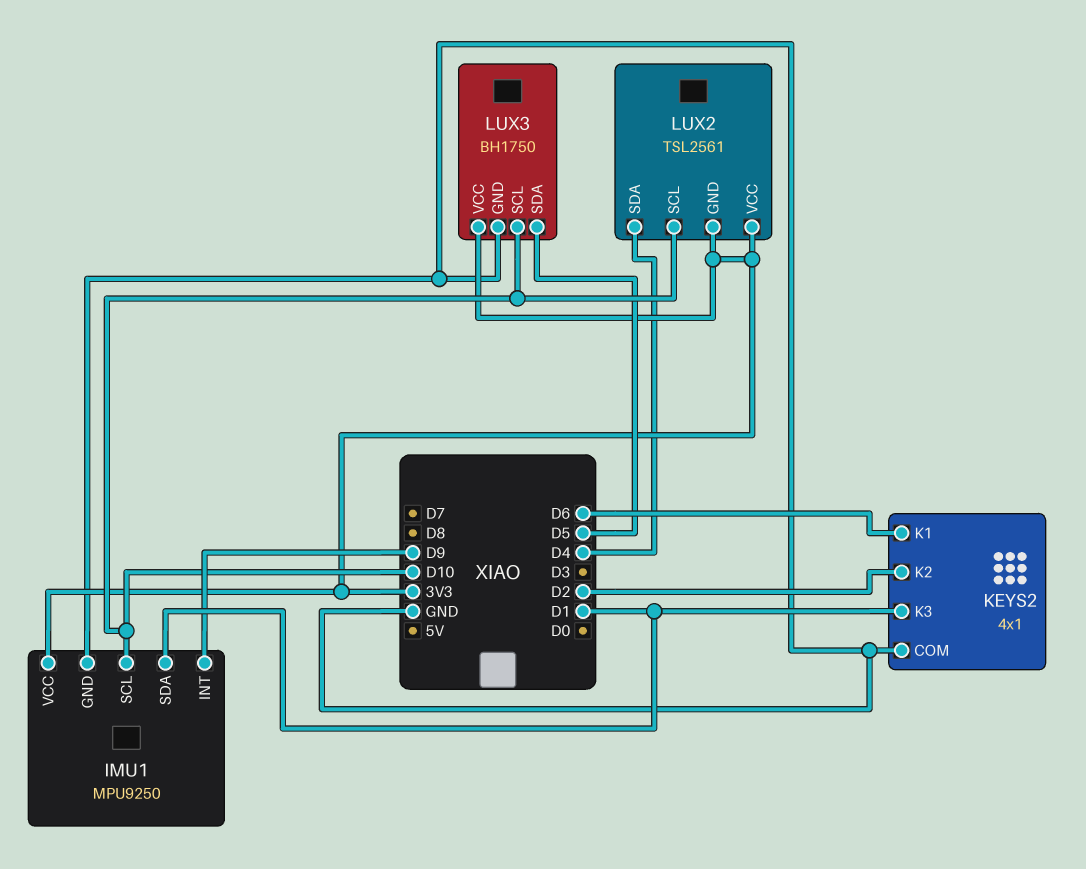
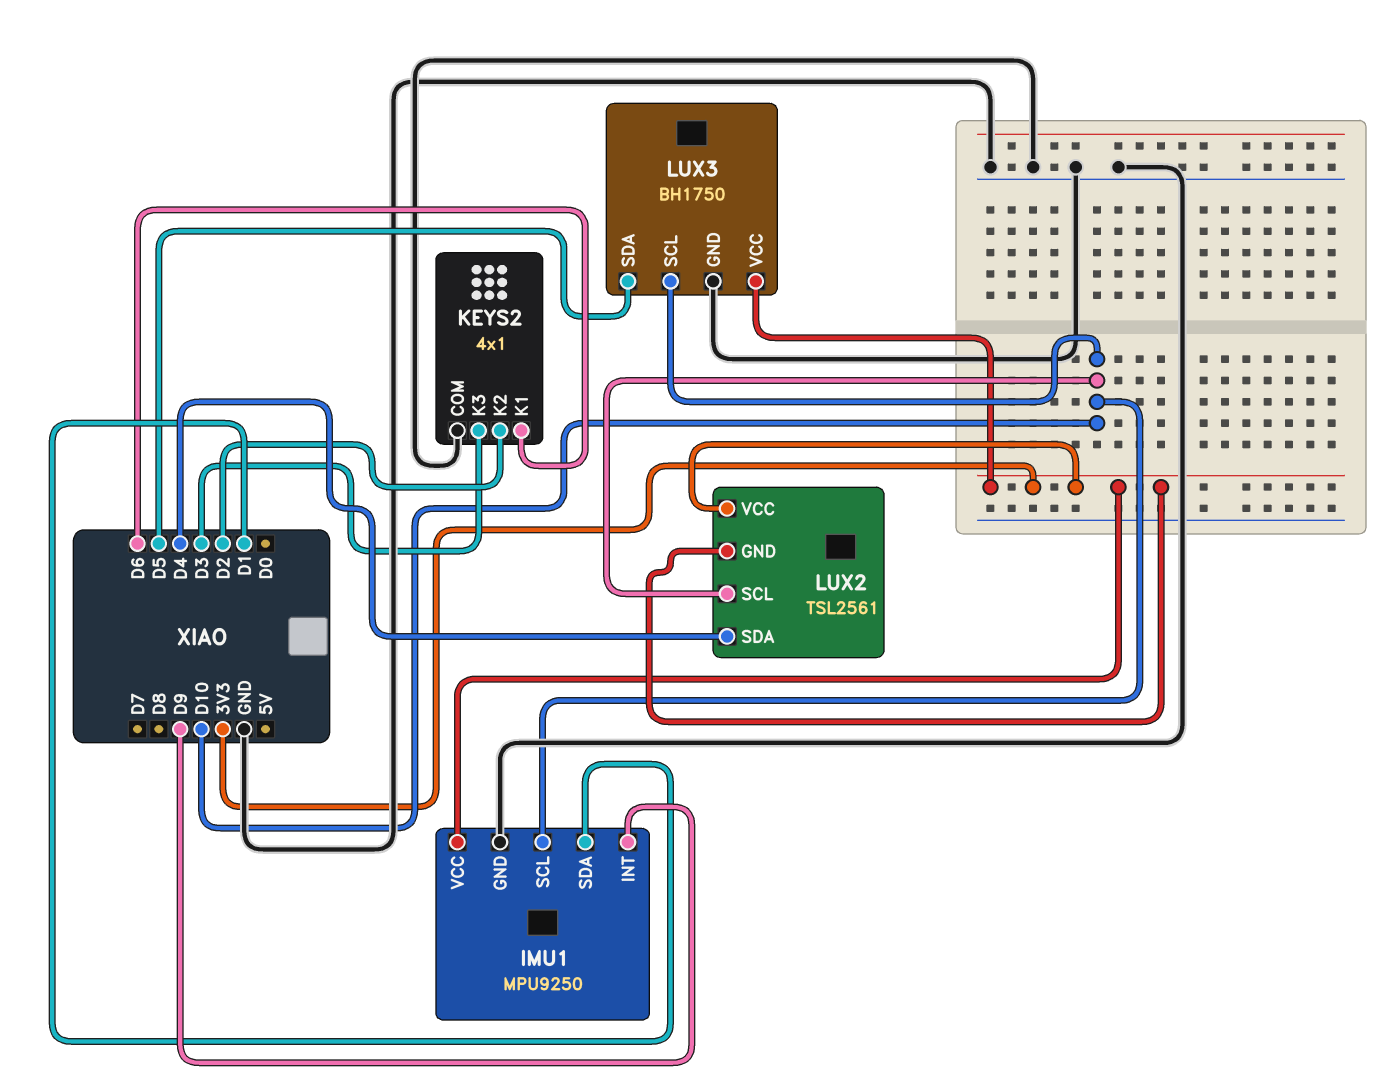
KEYS2 pin K3: D1 -> D3

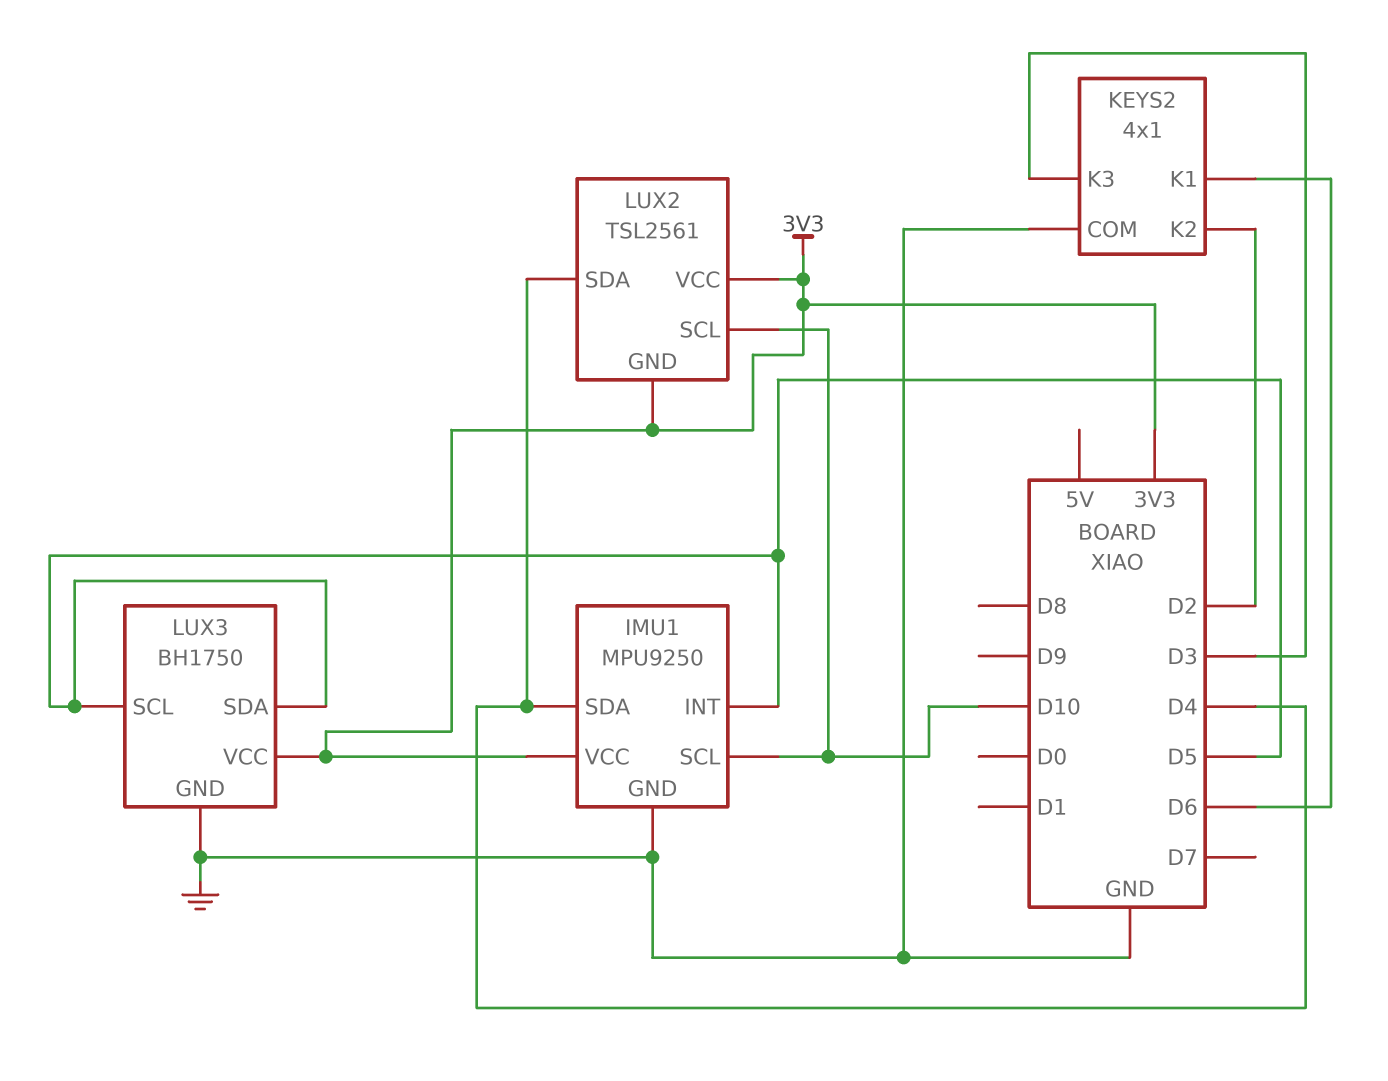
IMU1 pin INT: D9 -> D5
IMU1 pin SDA: D1 -> D4
LUX3 pin SCL: D10 -> D5

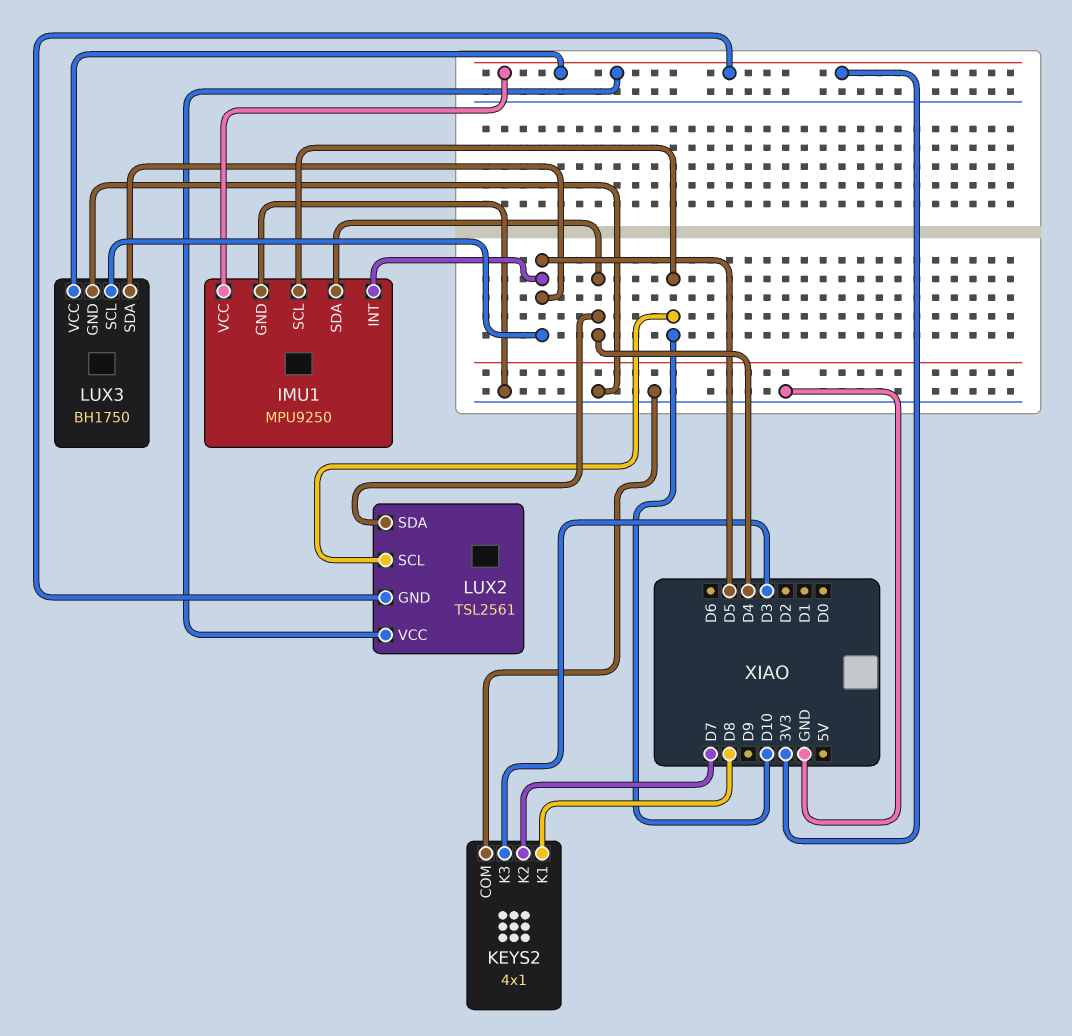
KEYS2 pin K1: D6 -> D8
KEYS2 pin K2: D2 -> D7

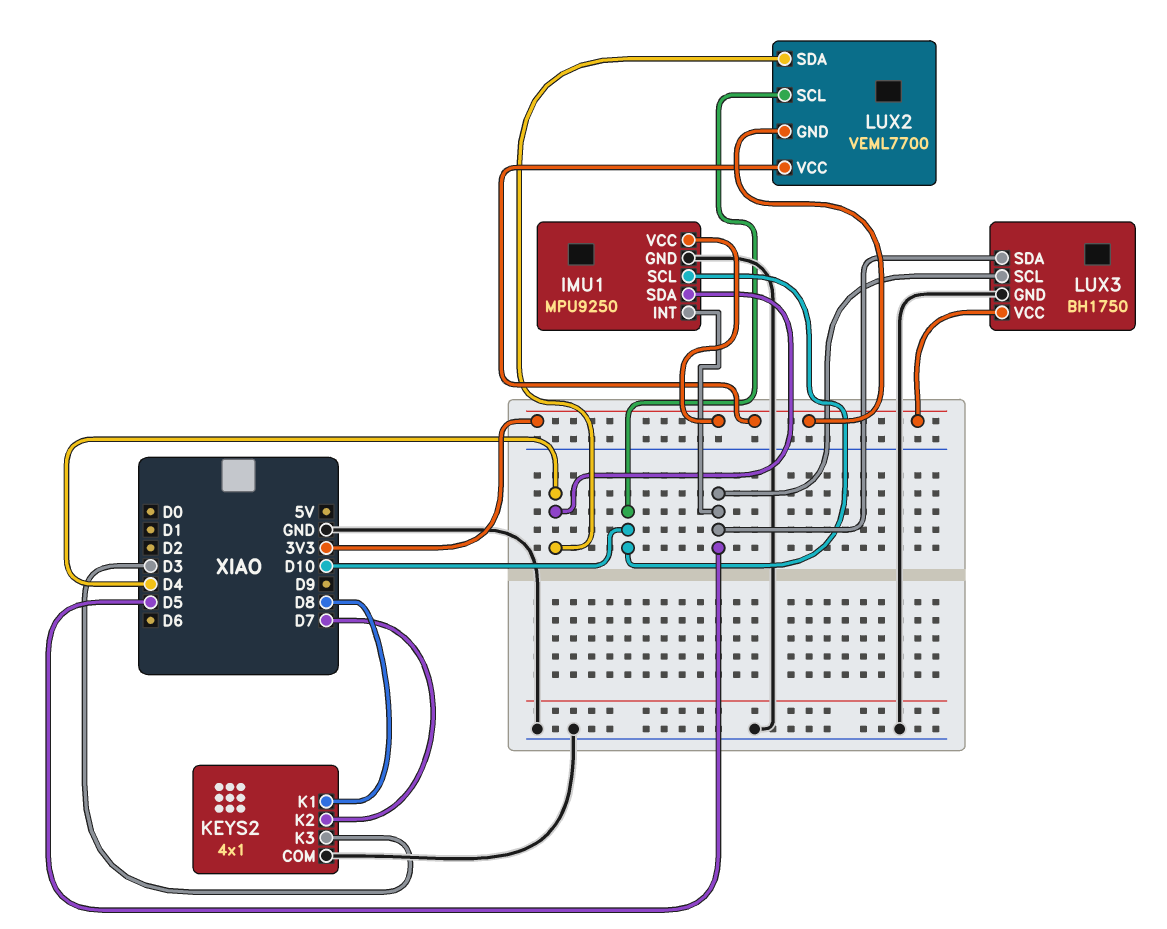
LUX2: TSL2561 -> VEML7700

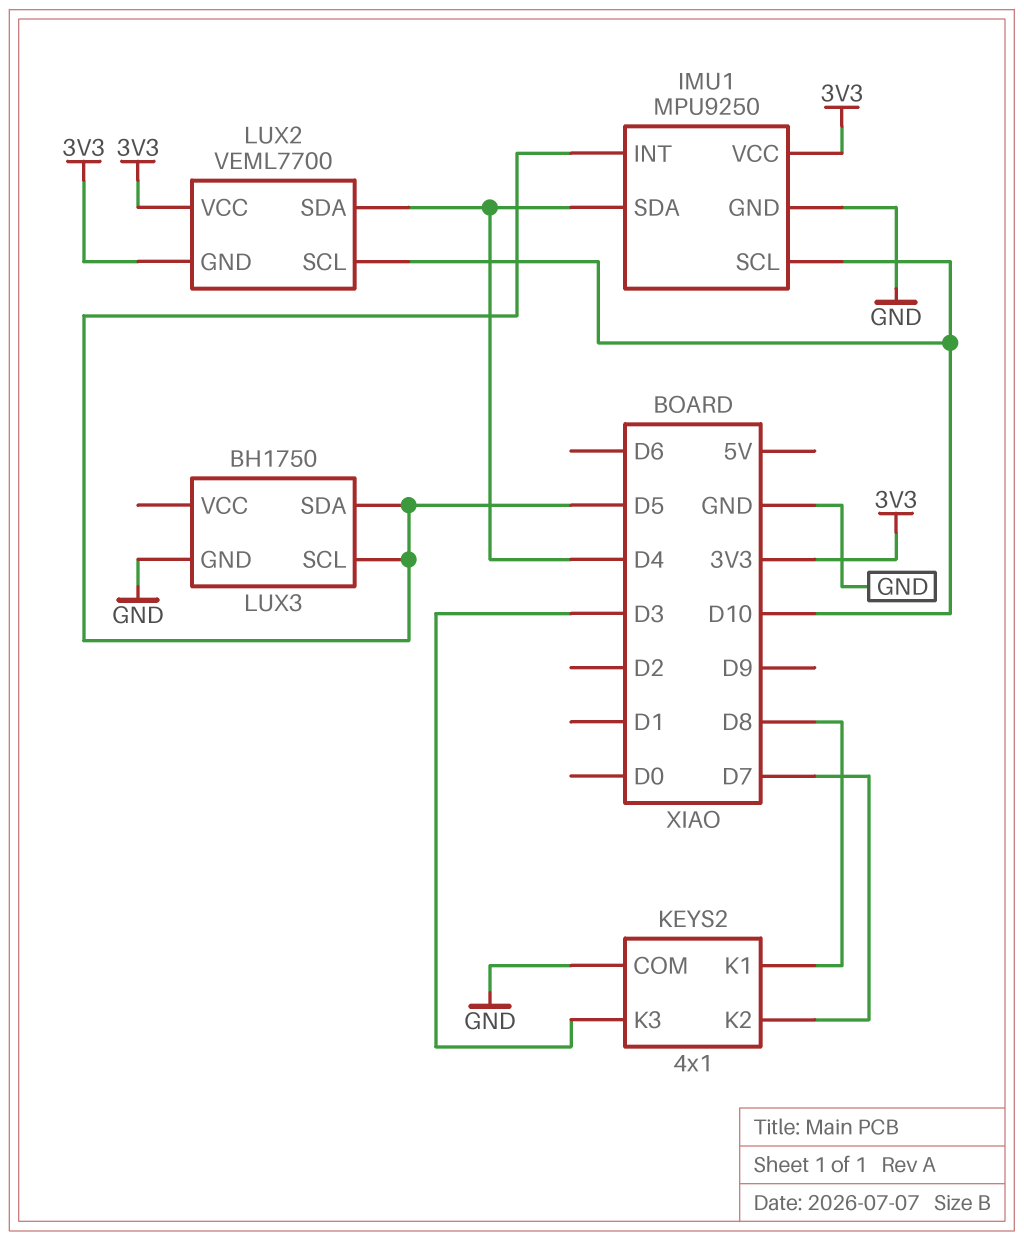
LUX3 pin VCC: 3V3 -> none

